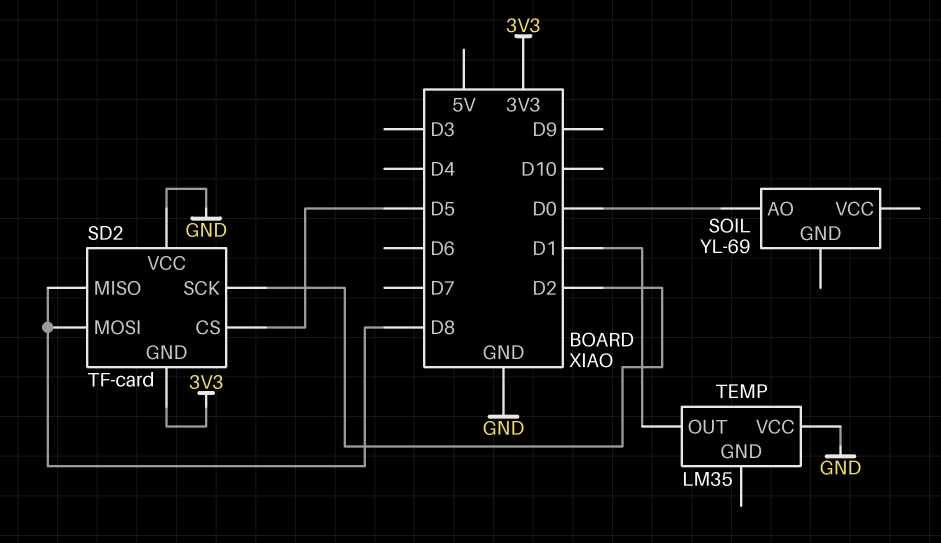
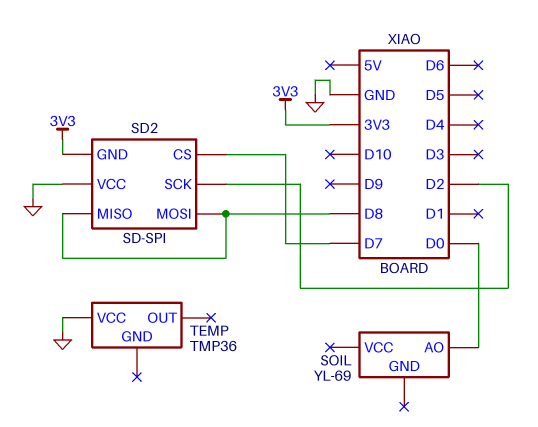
SD2: TF-card -> SD-SPI
SD2 pin CS: D5 -> D7
TEMP: LM35 -> TMP36
TEMP pin OUT: D1 -> none

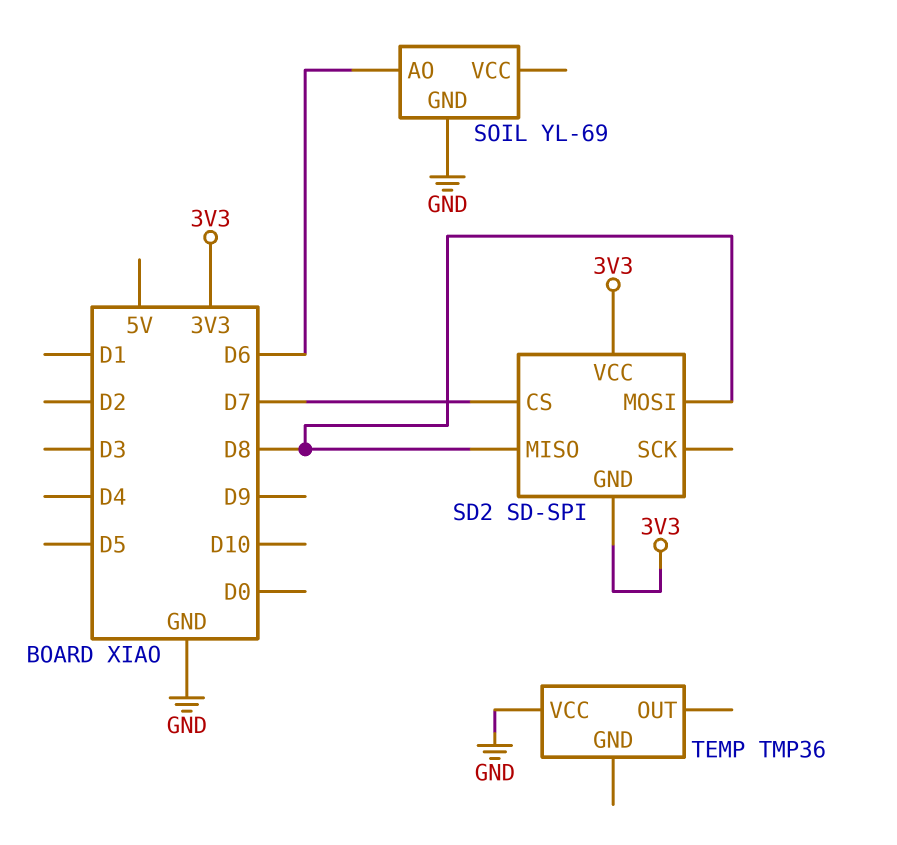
SD2 pin SCK: D2 -> none
SD2 pin VCC: GND -> 3V3
SOIL pin AO: D0 -> D6
SOIL pin GND: none -> GND

